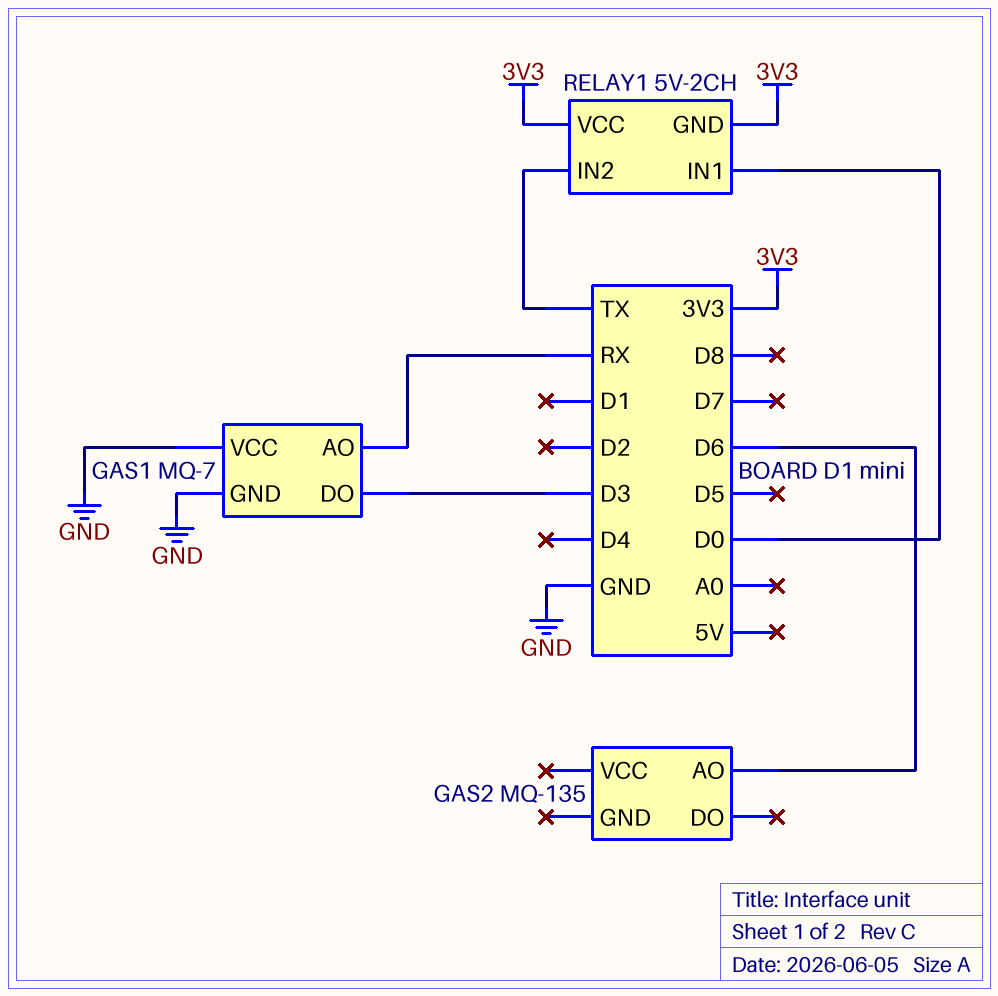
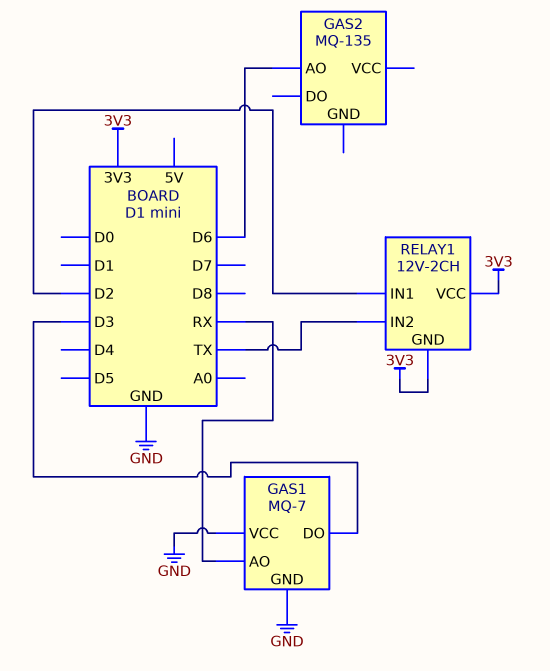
RELAY1: 5V-2CH -> 12V-2CH
RELAY1 pin IN1: D0 -> D2

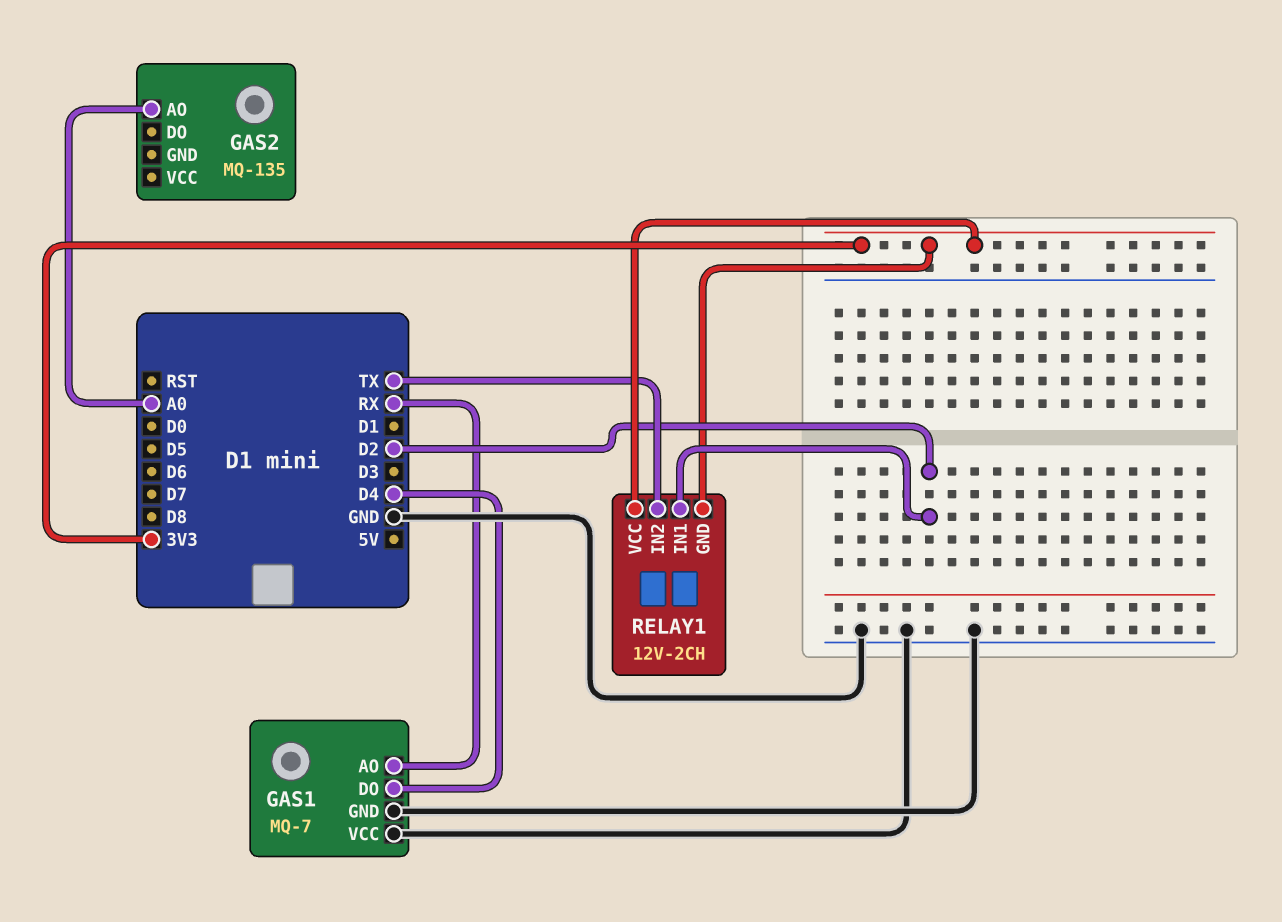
GAS1 pin DO: D3 -> D4
GAS2 pin AO: D6 -> A0

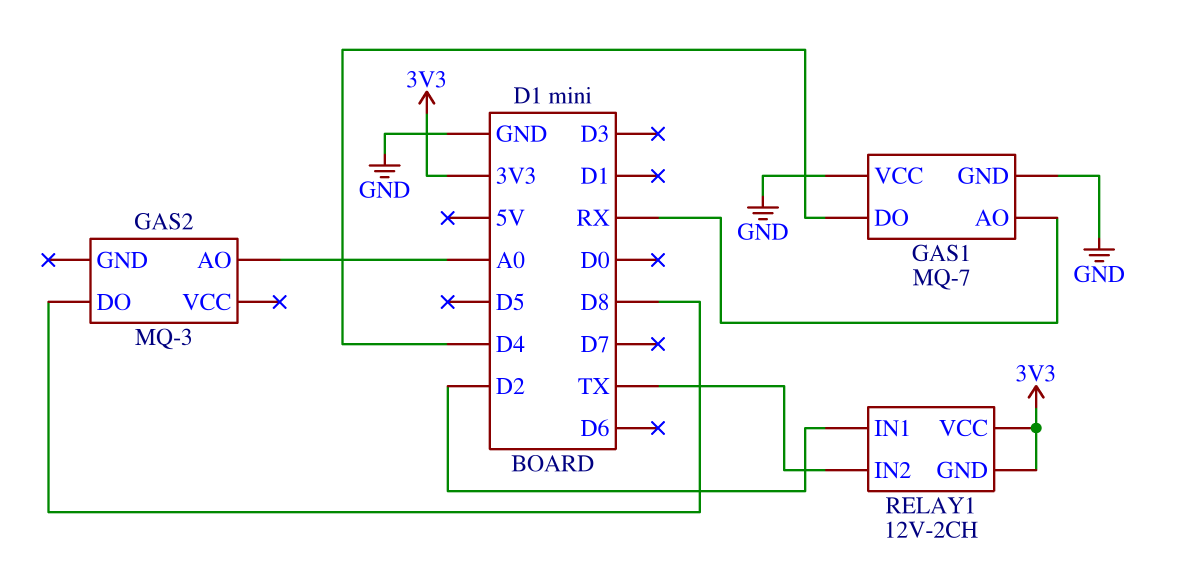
GAS2: MQ-135 -> MQ-3
GAS2 pin DO: none -> D8

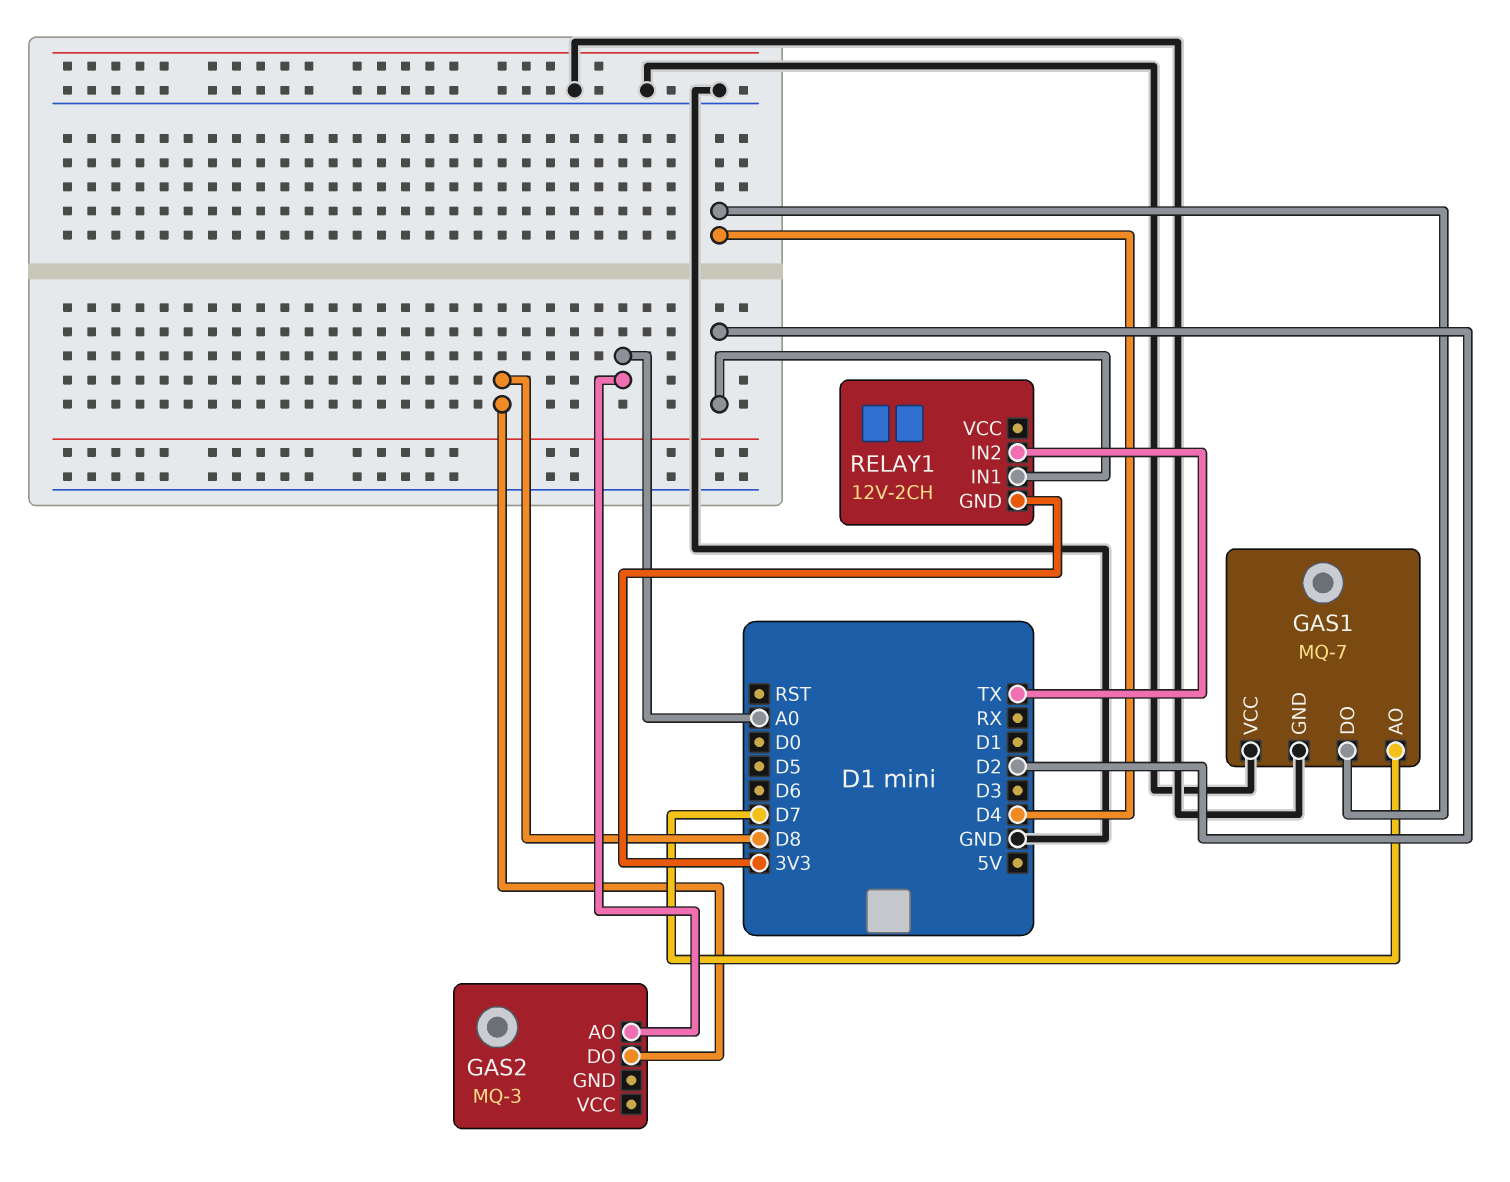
GAS1 pin AO: RX -> D7
RELAY1 pin VCC: 3V3 -> none

